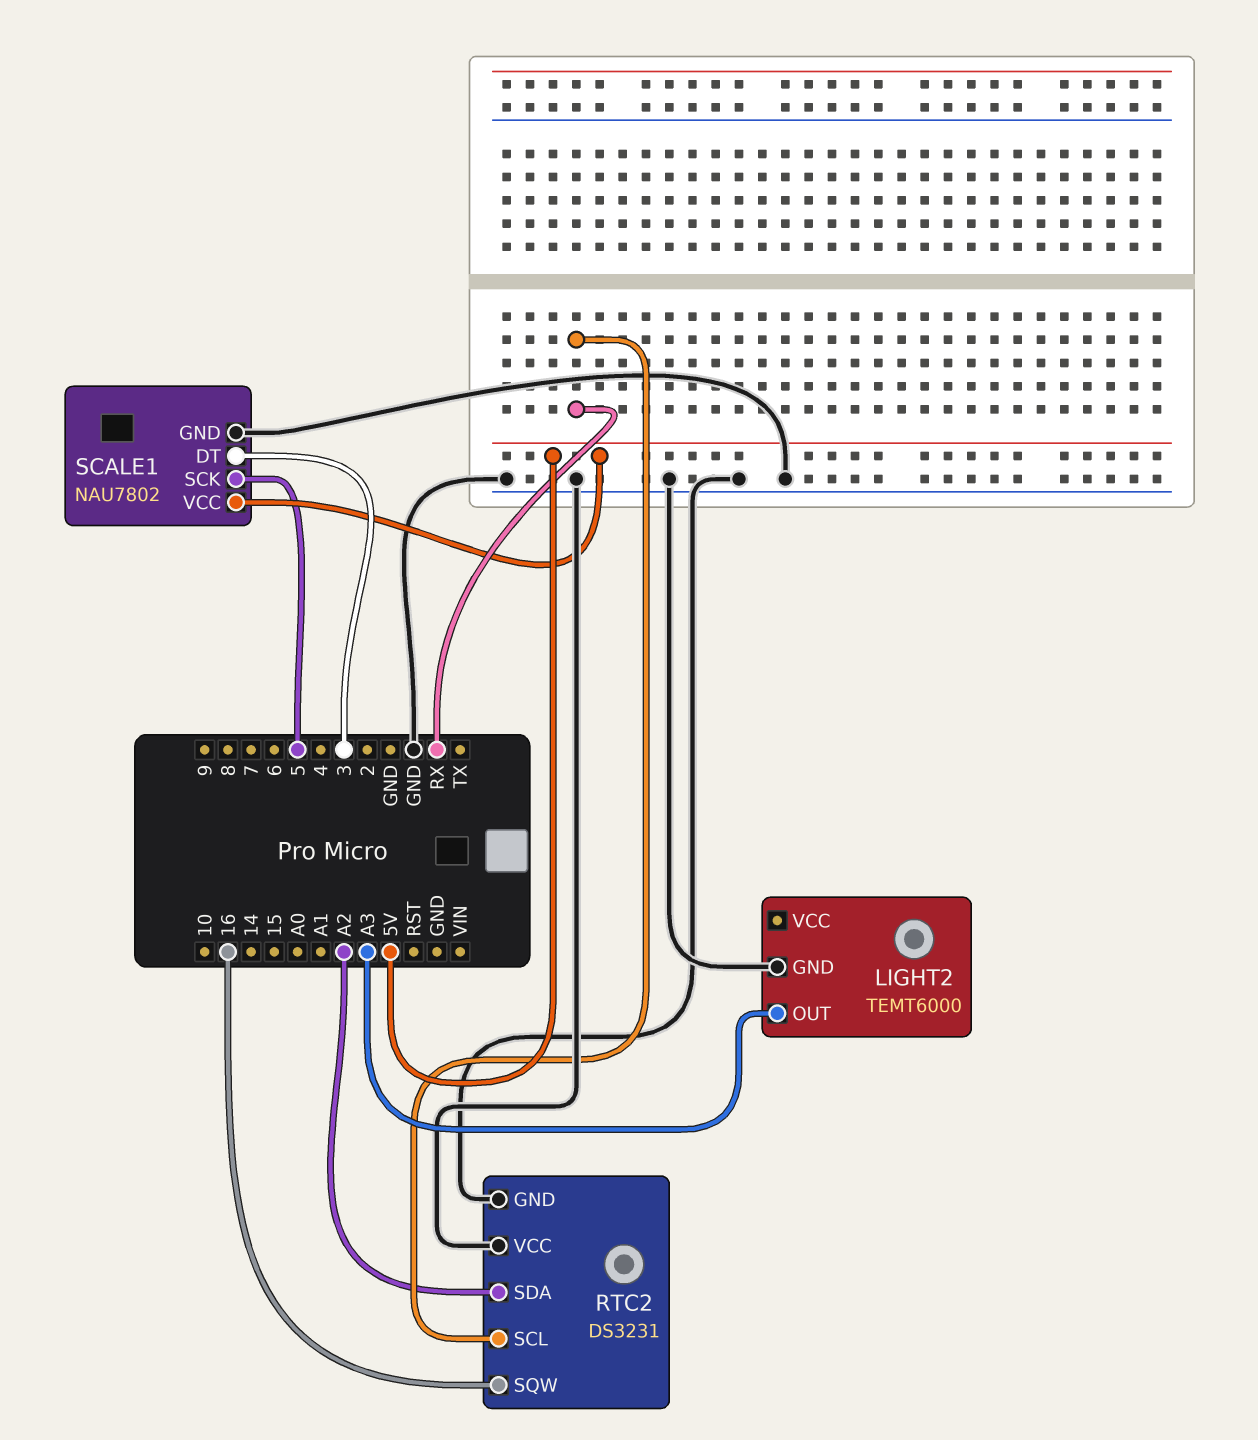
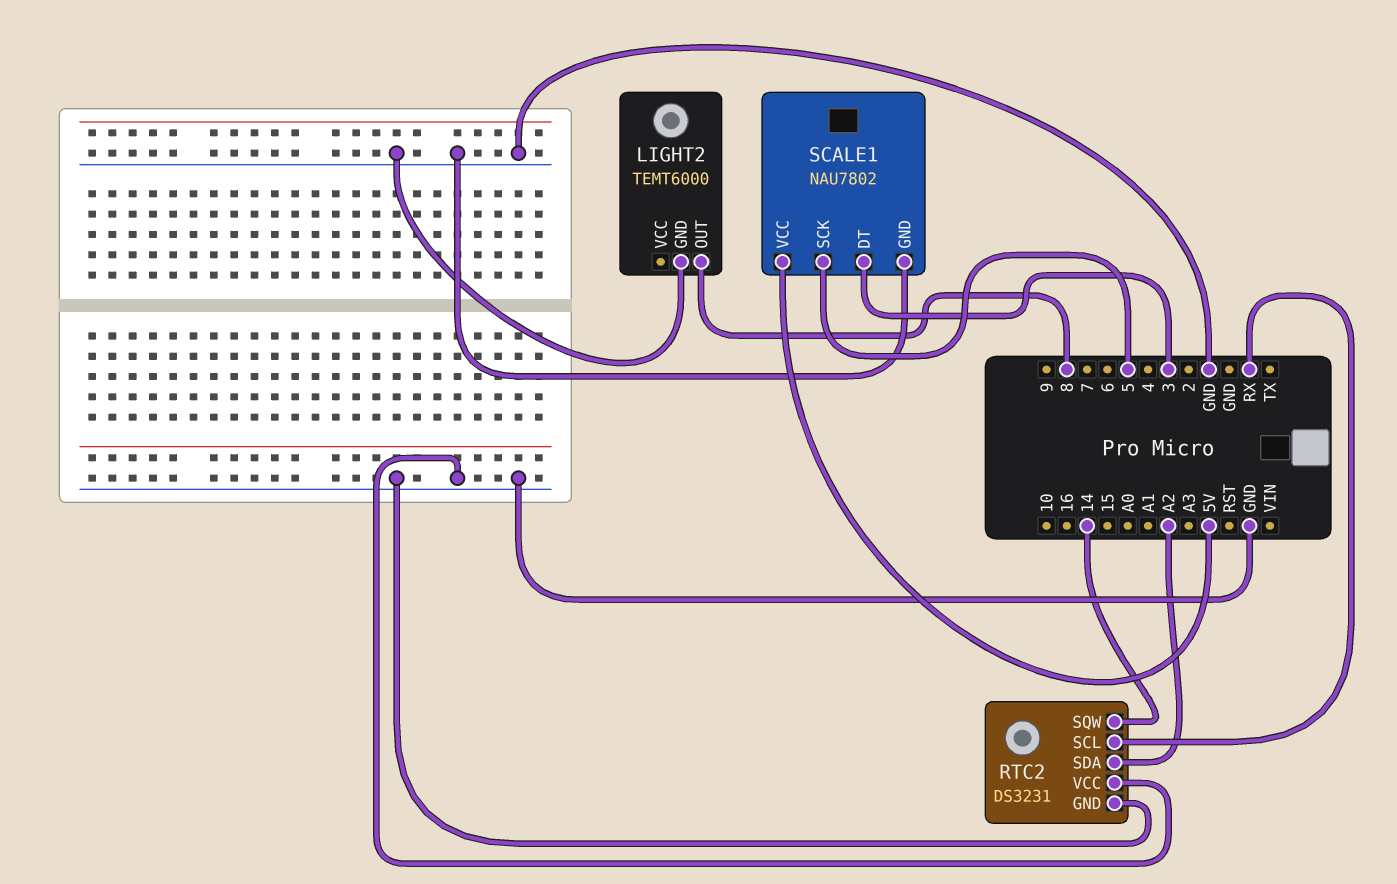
LIGHT2 pin OUT: A3 -> 8
RTC2 pin SQW: 16 -> 14

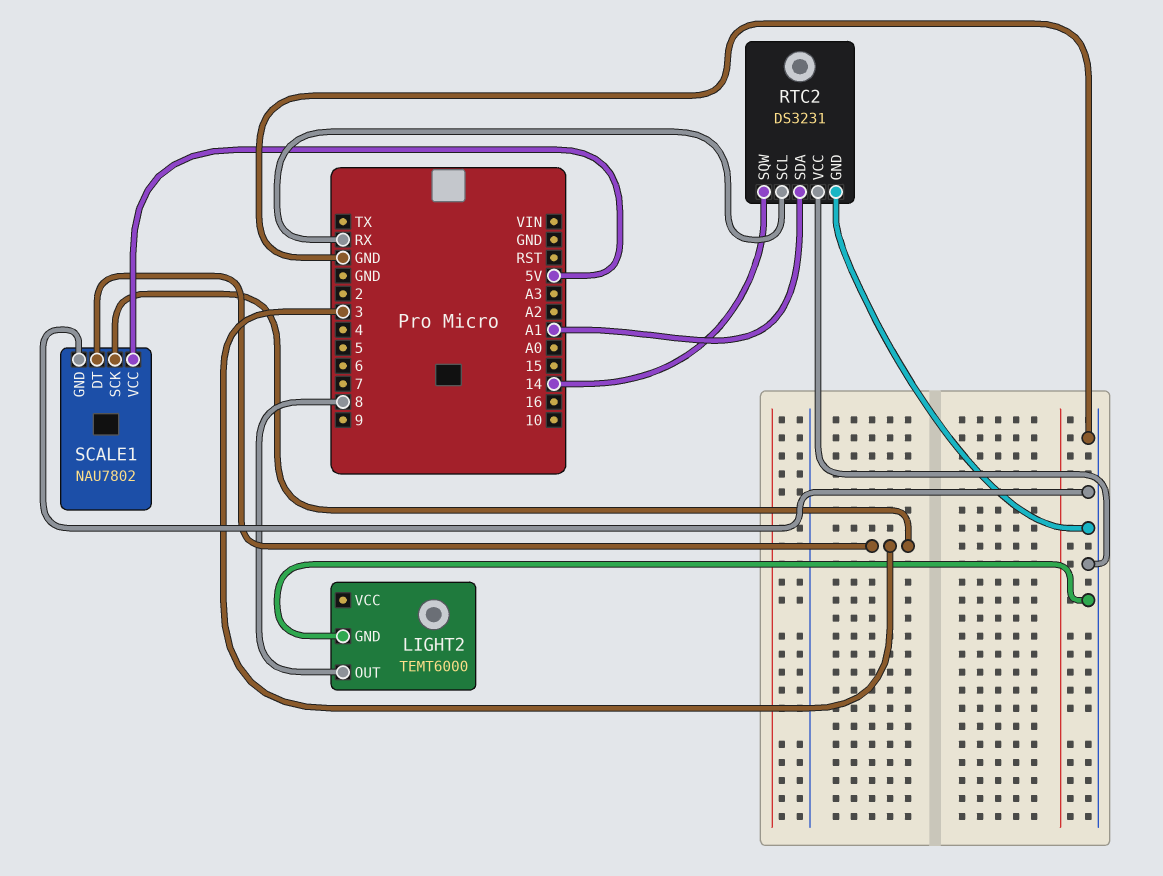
RTC2 pin SDA: A2 -> A1
SCALE1 pin SCK: 5 -> 3

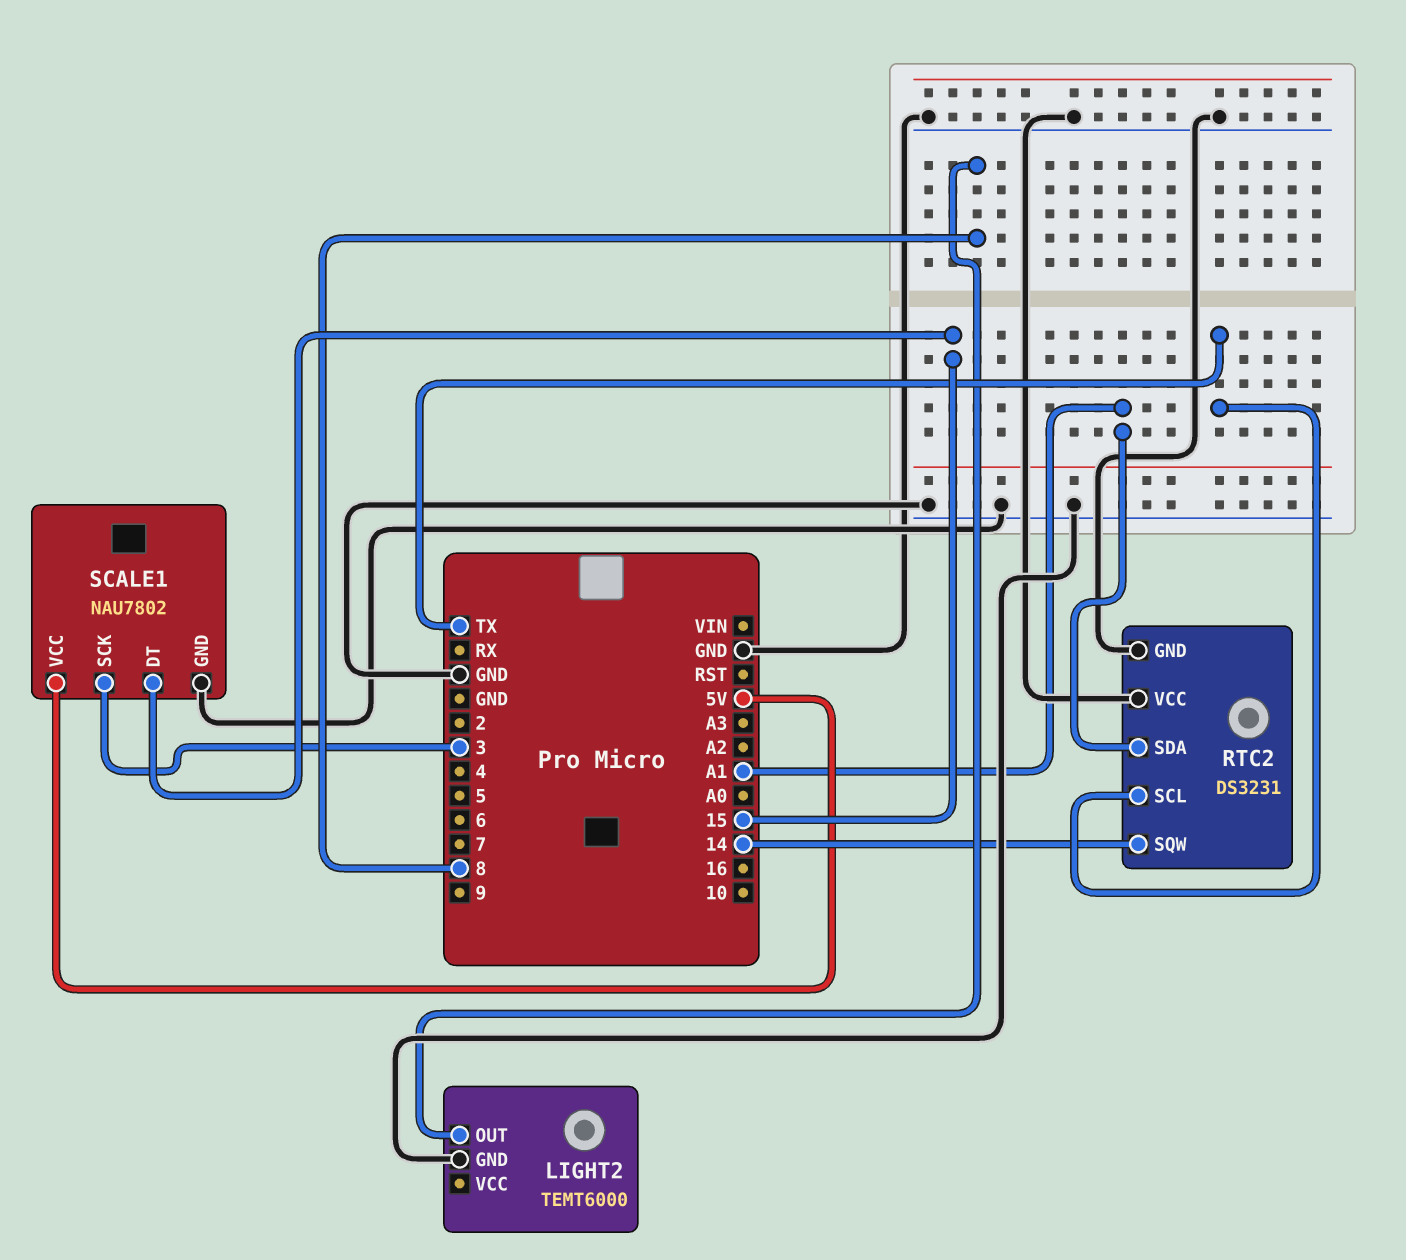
RTC2 pin SCL: RX -> TX
SCALE1 pin DT: 3 -> 15

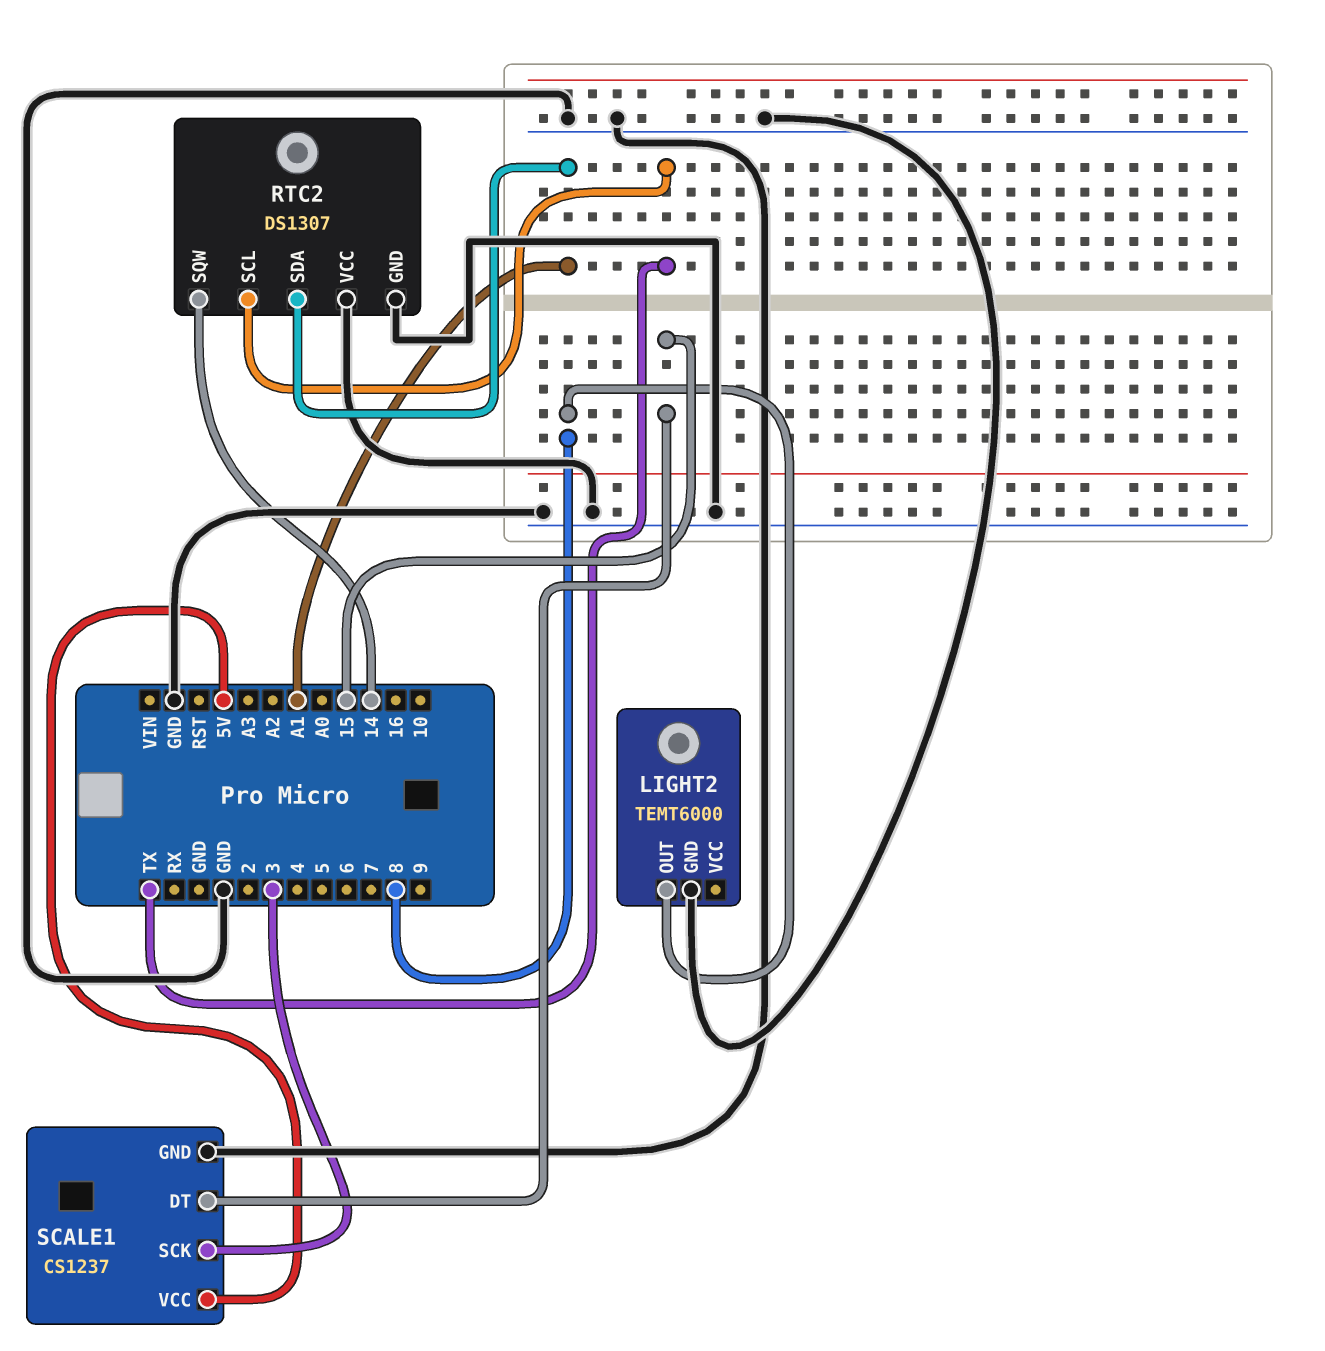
RTC2: DS3231 -> DS1307
SCALE1: NAU7802 -> CS1237

